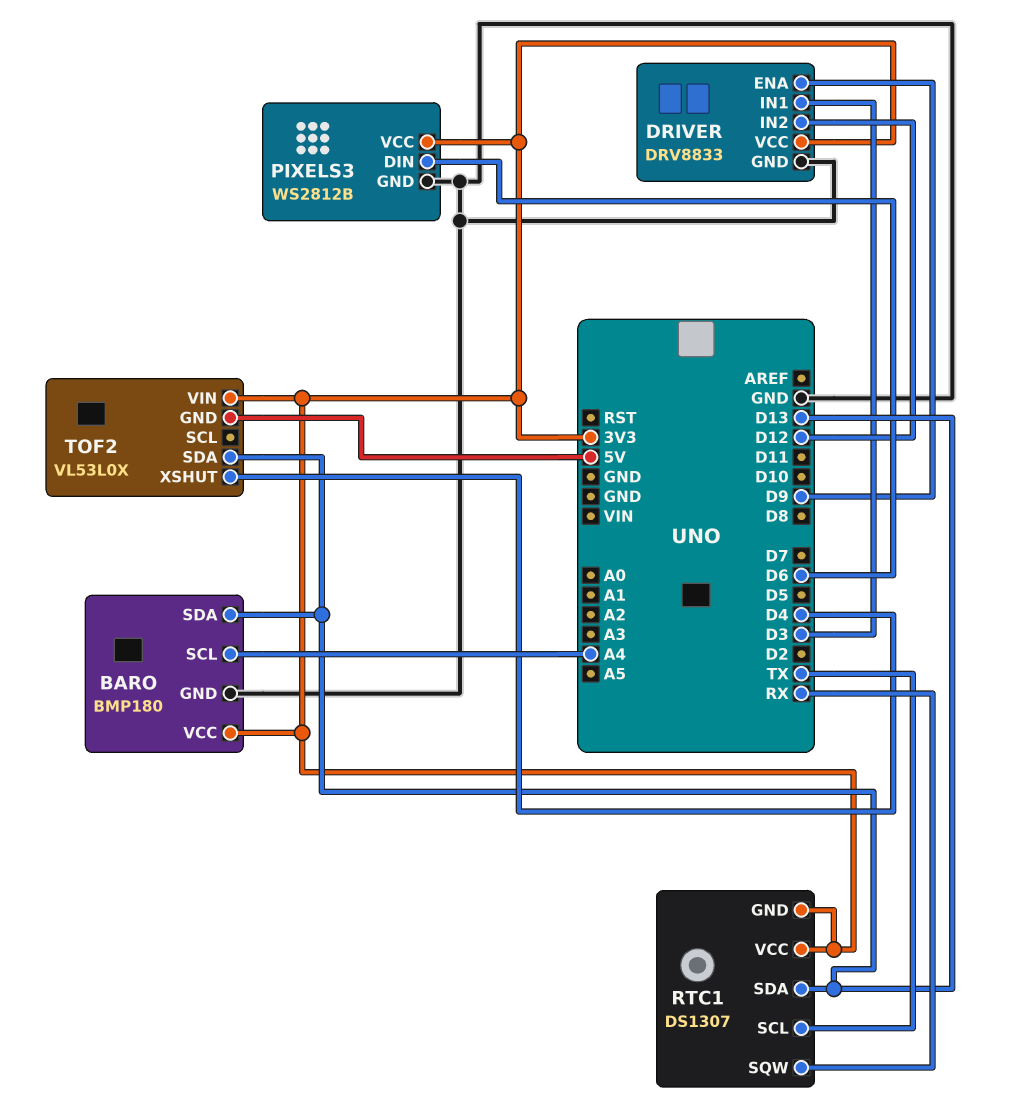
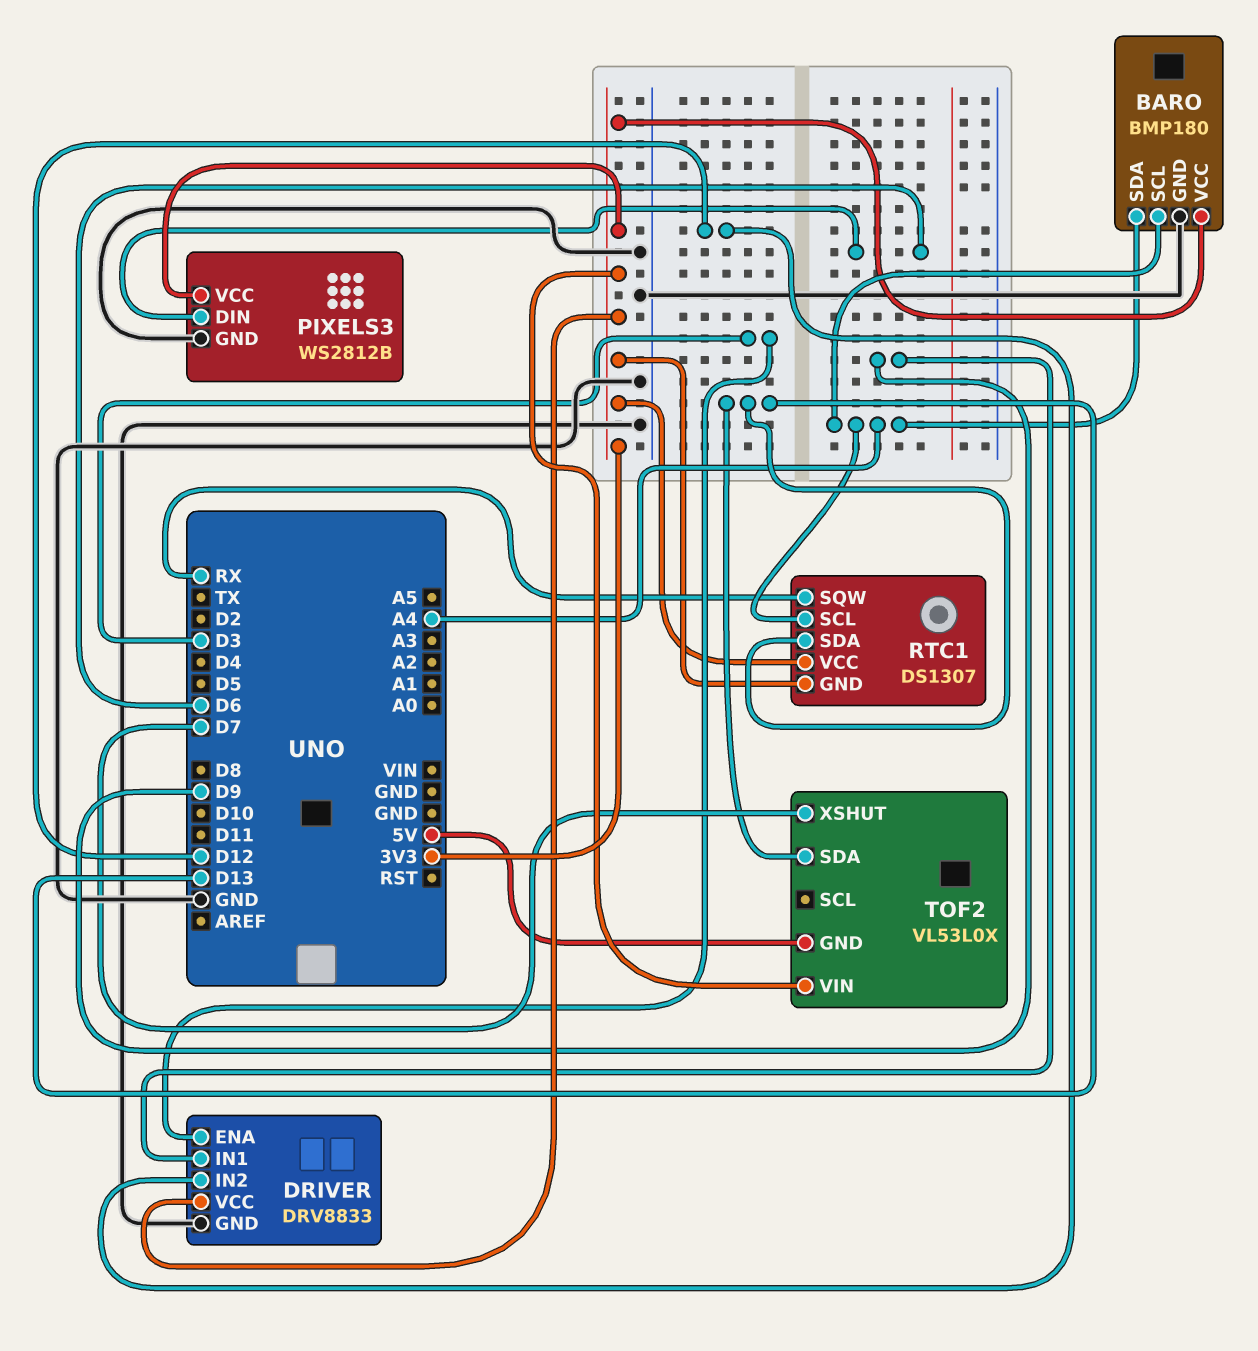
BARO pin SDA: D13 -> A4
DRIVER pin ENA: D9 -> D3
DRIVER pin IN1: D3 -> D9
RTC1 pin SCL: TX -> A4
TOF2 pin XSHUT: D4 -> D7

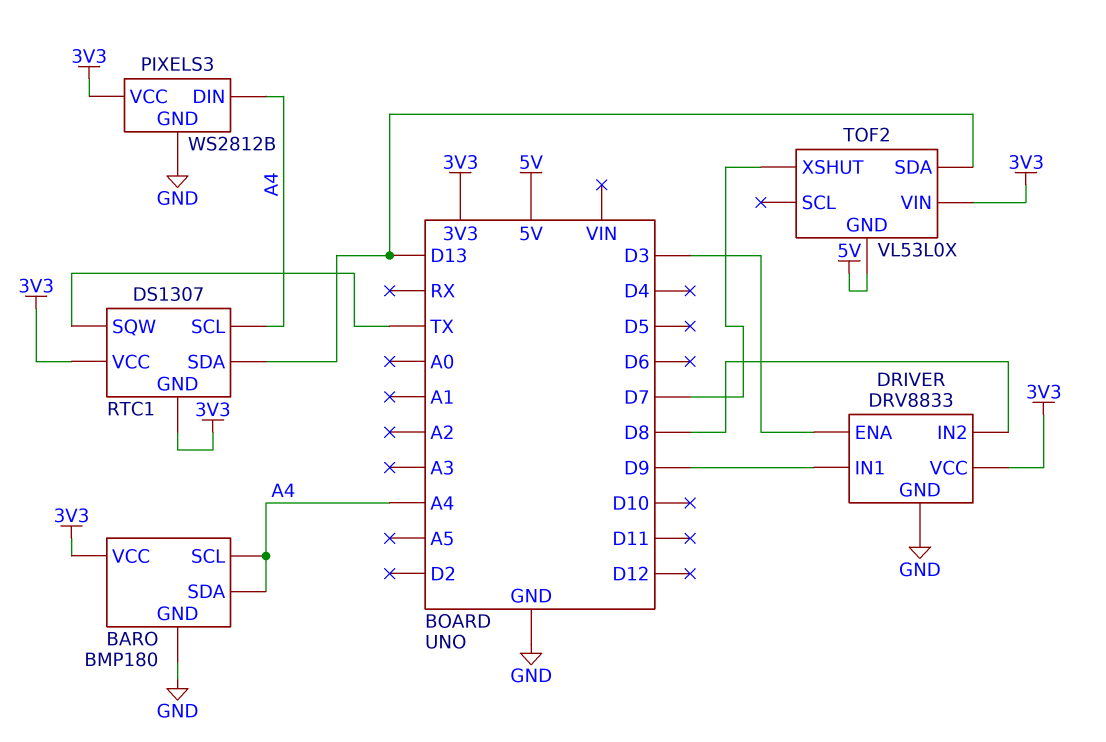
DRIVER pin IN2: D12 -> D8
PIXELS3 pin DIN: D6 -> A4
RTC1 pin SQW: RX -> TX

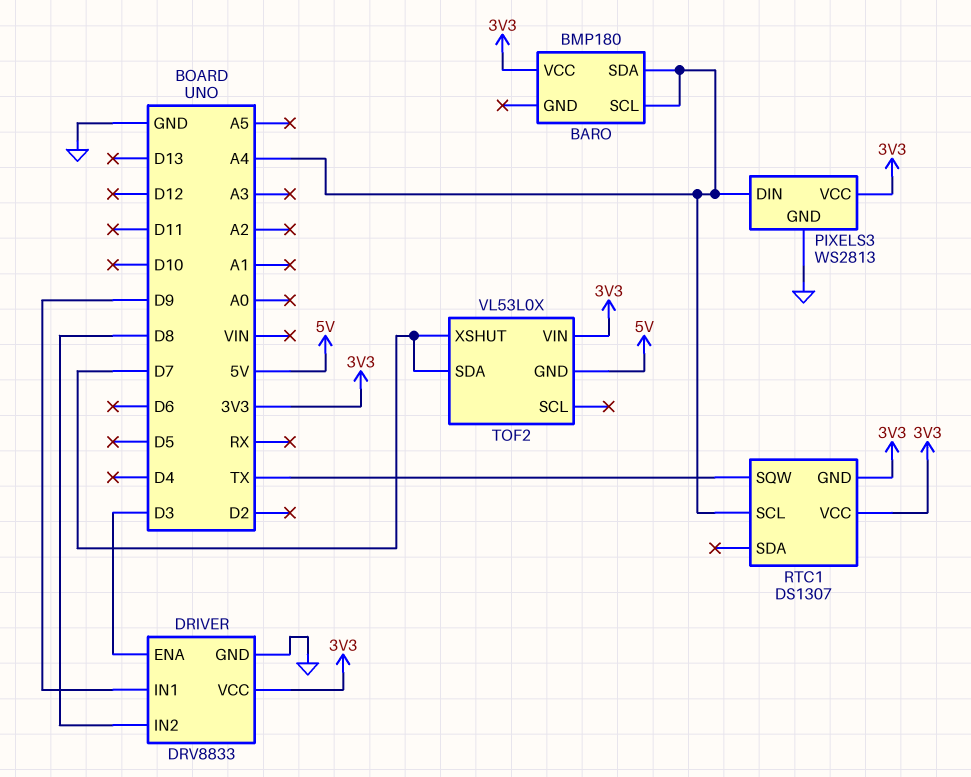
BARO pin GND: GND -> none
PIXELS3: WS2812B -> WS2813
RTC1 pin SDA: D13 -> none
TOF2 pin SDA: D13 -> D7

